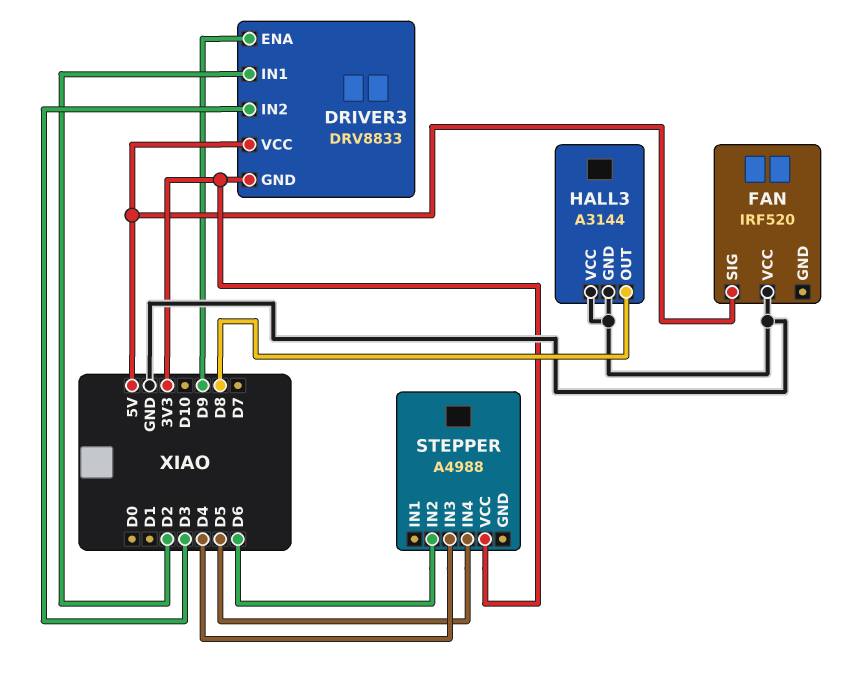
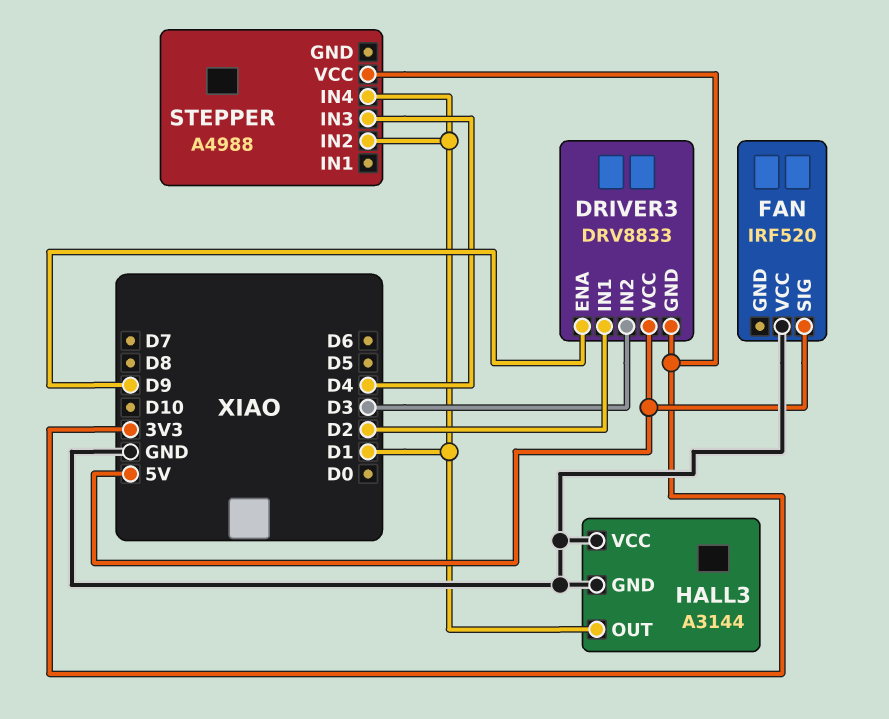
HALL3 pin OUT: D8 -> D1
STEPPER pin IN2: D6 -> D1
STEPPER pin IN4: D5 -> D1

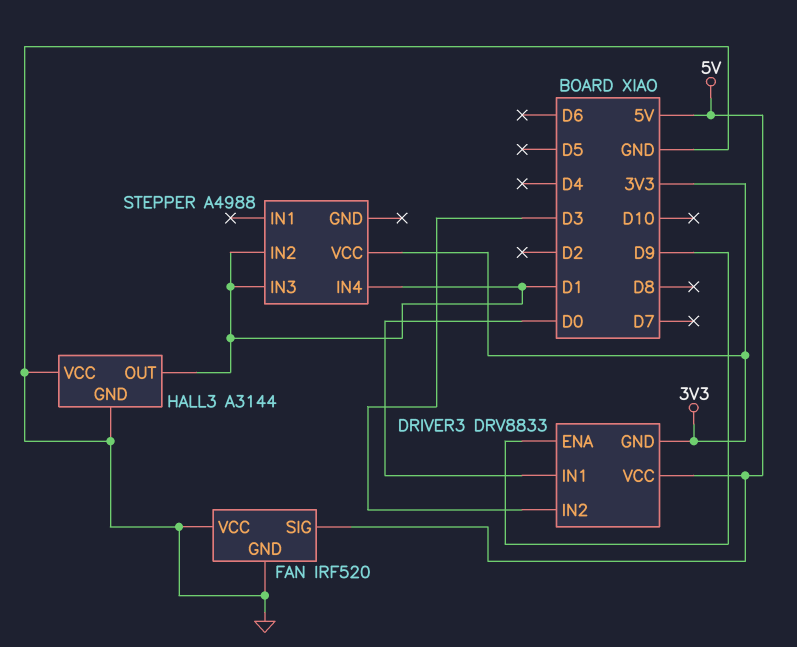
DRIVER3 pin IN1: D2 -> D0
FAN pin GND: none -> GND
STEPPER pin IN3: D4 -> D1

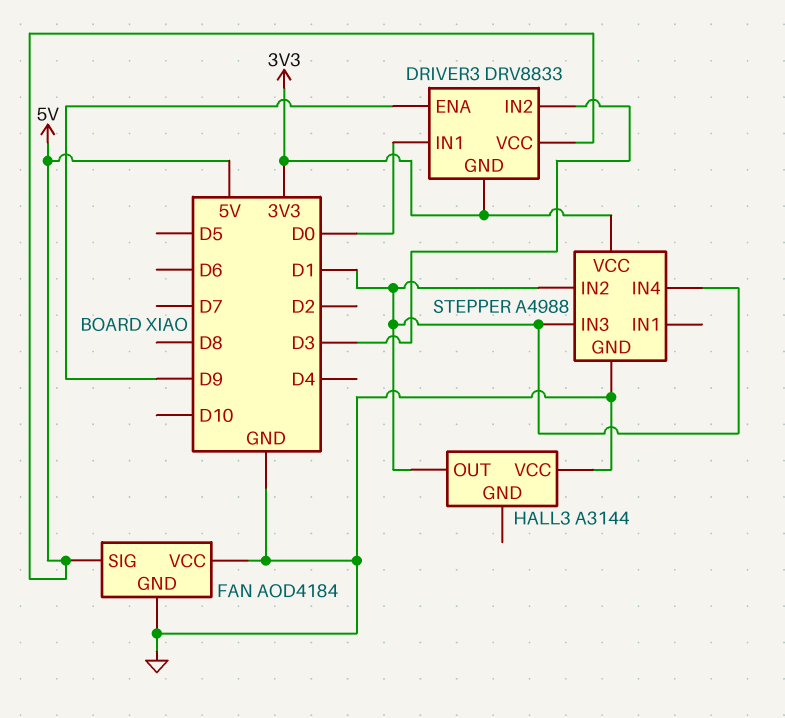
FAN: IRF520 -> AOD4184
HALL3 pin GND: GND -> none
STEPPER pin GND: none -> GND

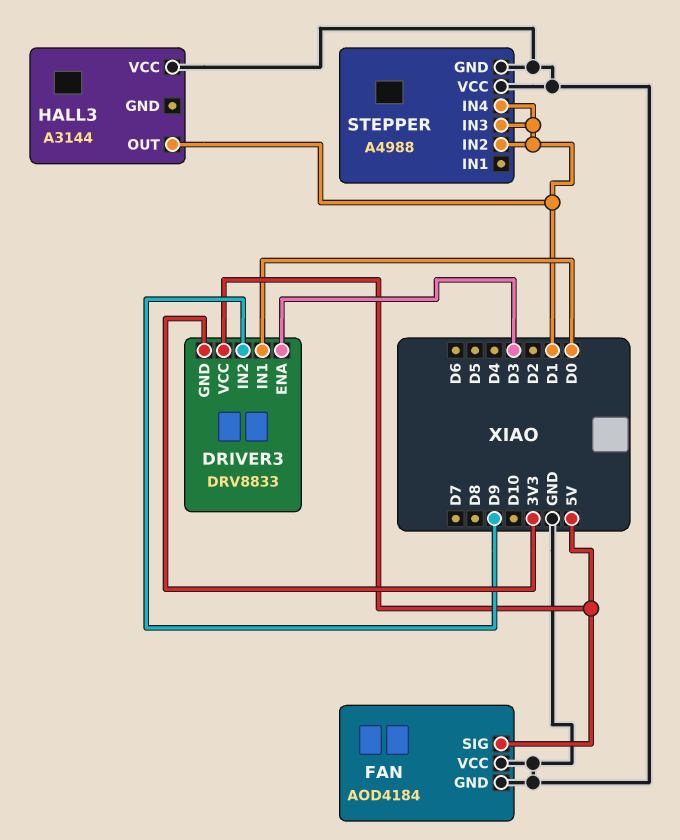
DRIVER3 pin ENA: D9 -> D3
DRIVER3 pin IN2: D3 -> D9
STEPPER pin VCC: 3V3 -> GND

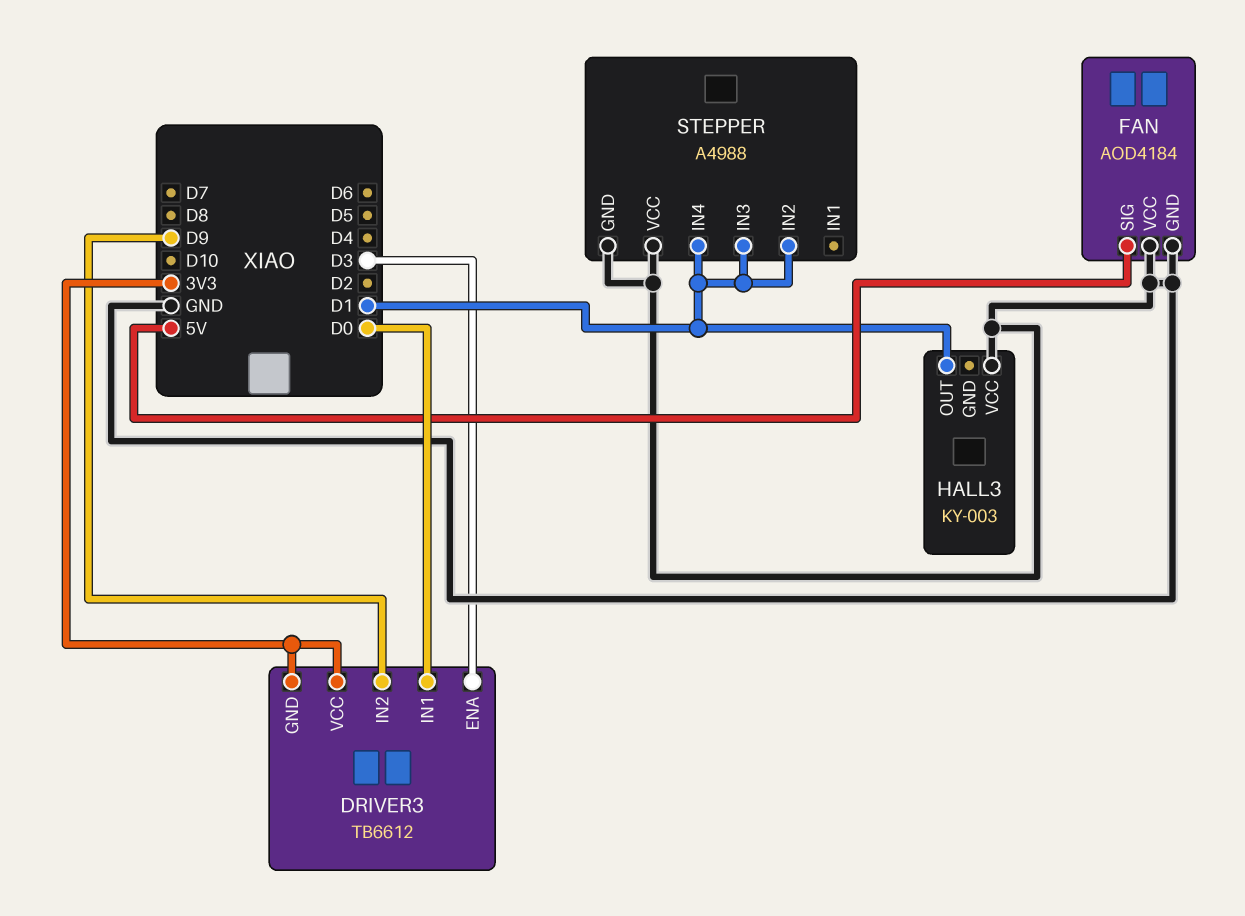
DRIVER3: DRV8833 -> TB6612
DRIVER3 pin VCC: 5V -> 3V3
HALL3: A3144 -> KY-003

